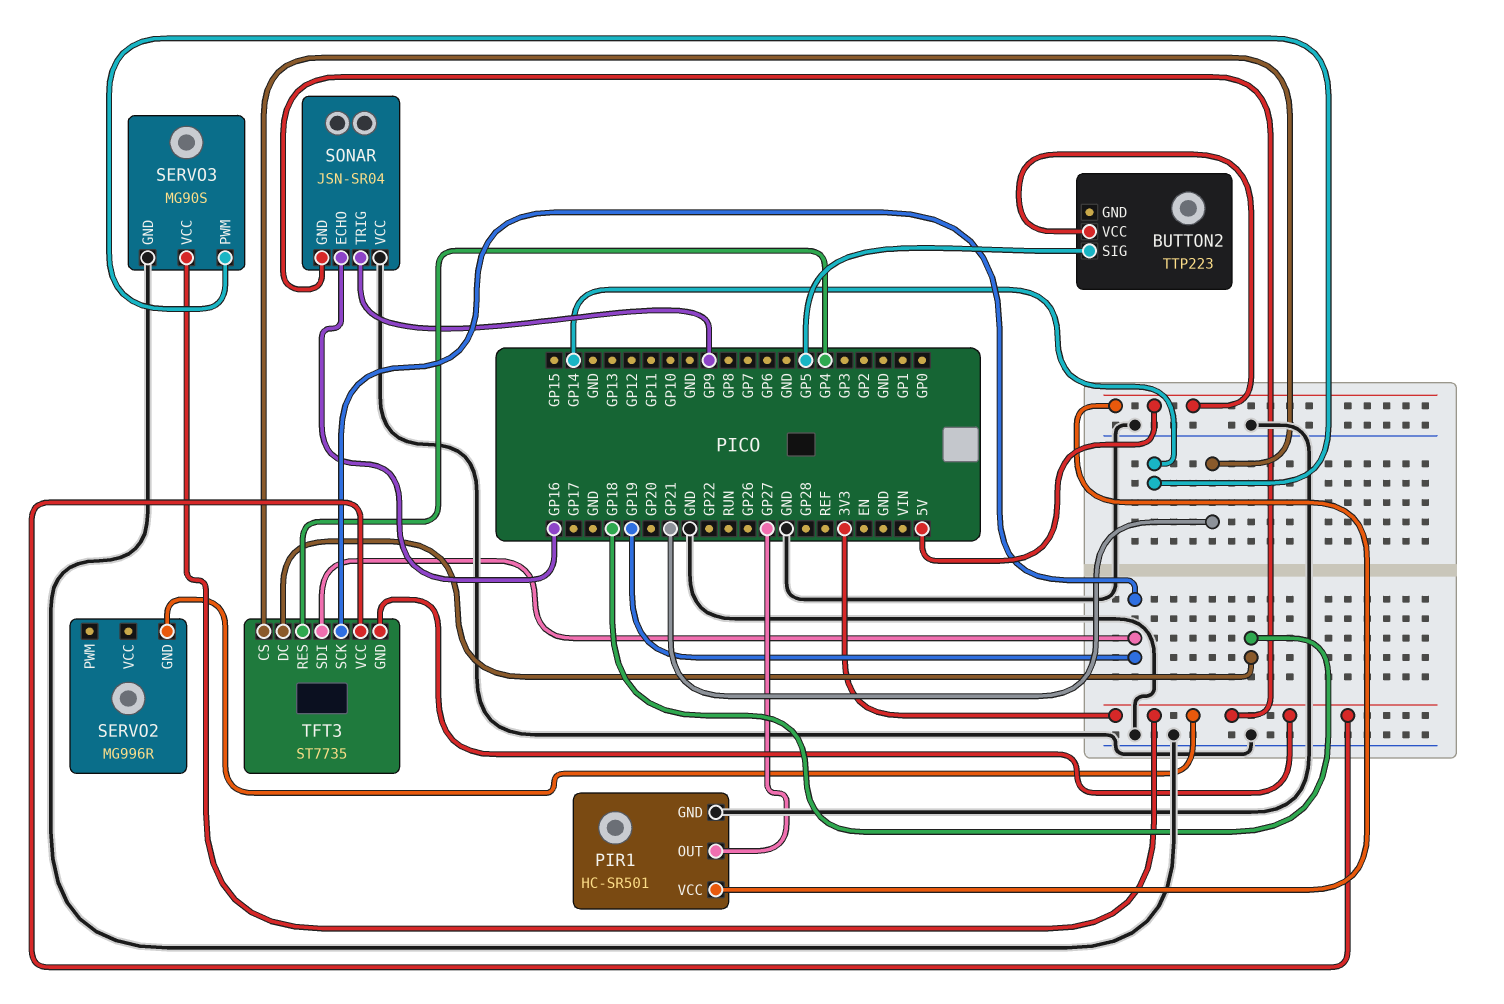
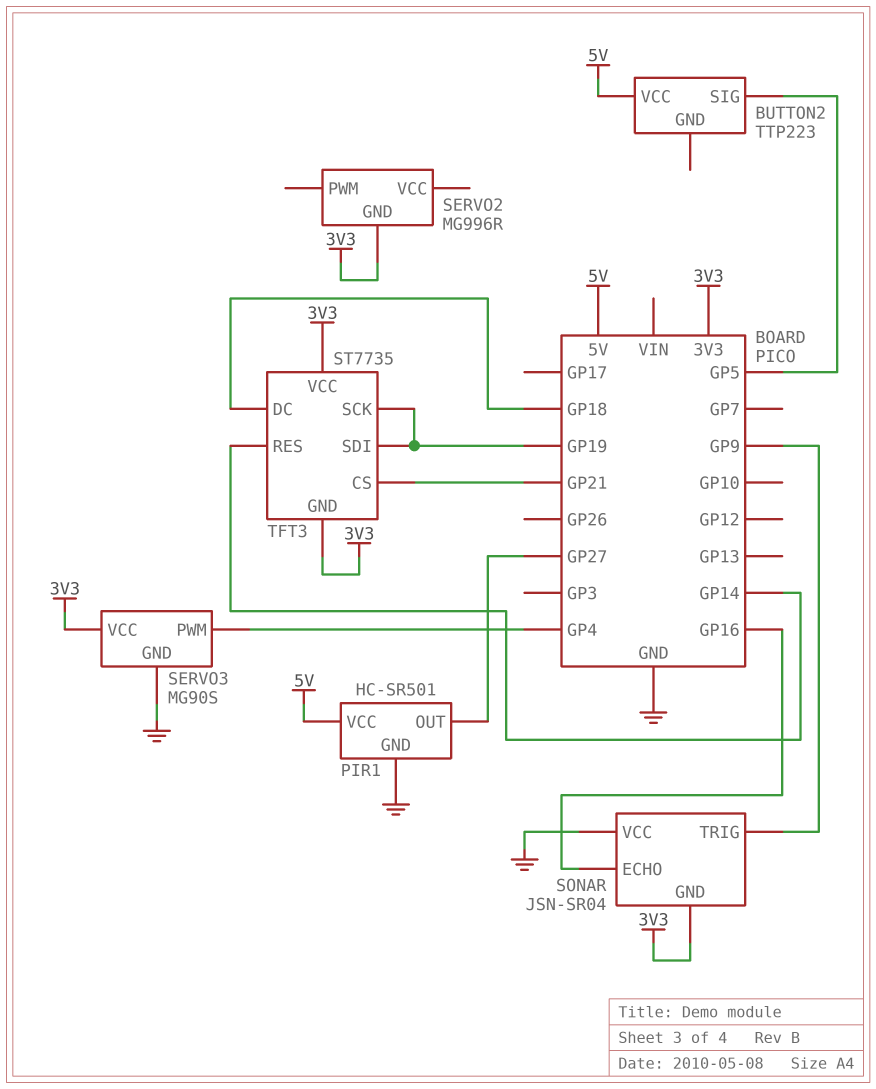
SERVO3 pin PWM: GP14 -> GP4
TFT3 pin RES: GP4 -> GP14

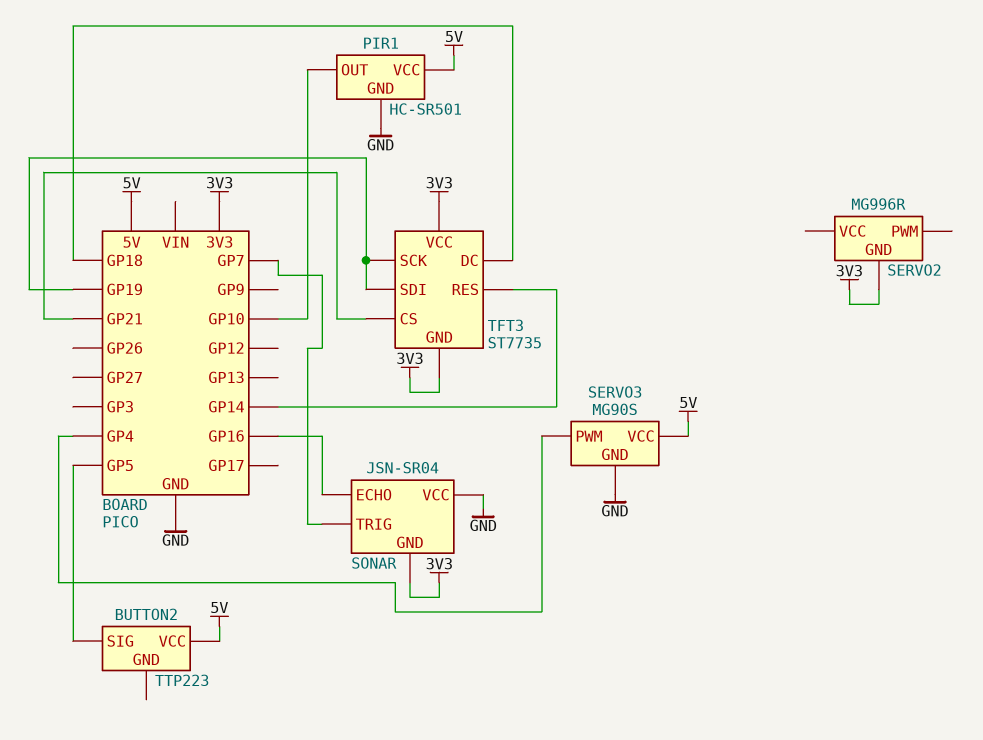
PIR1 pin OUT: GP27 -> GP10
SERVO3 pin VCC: 3V3 -> 5V
SONAR pin TRIG: GP9 -> GP7

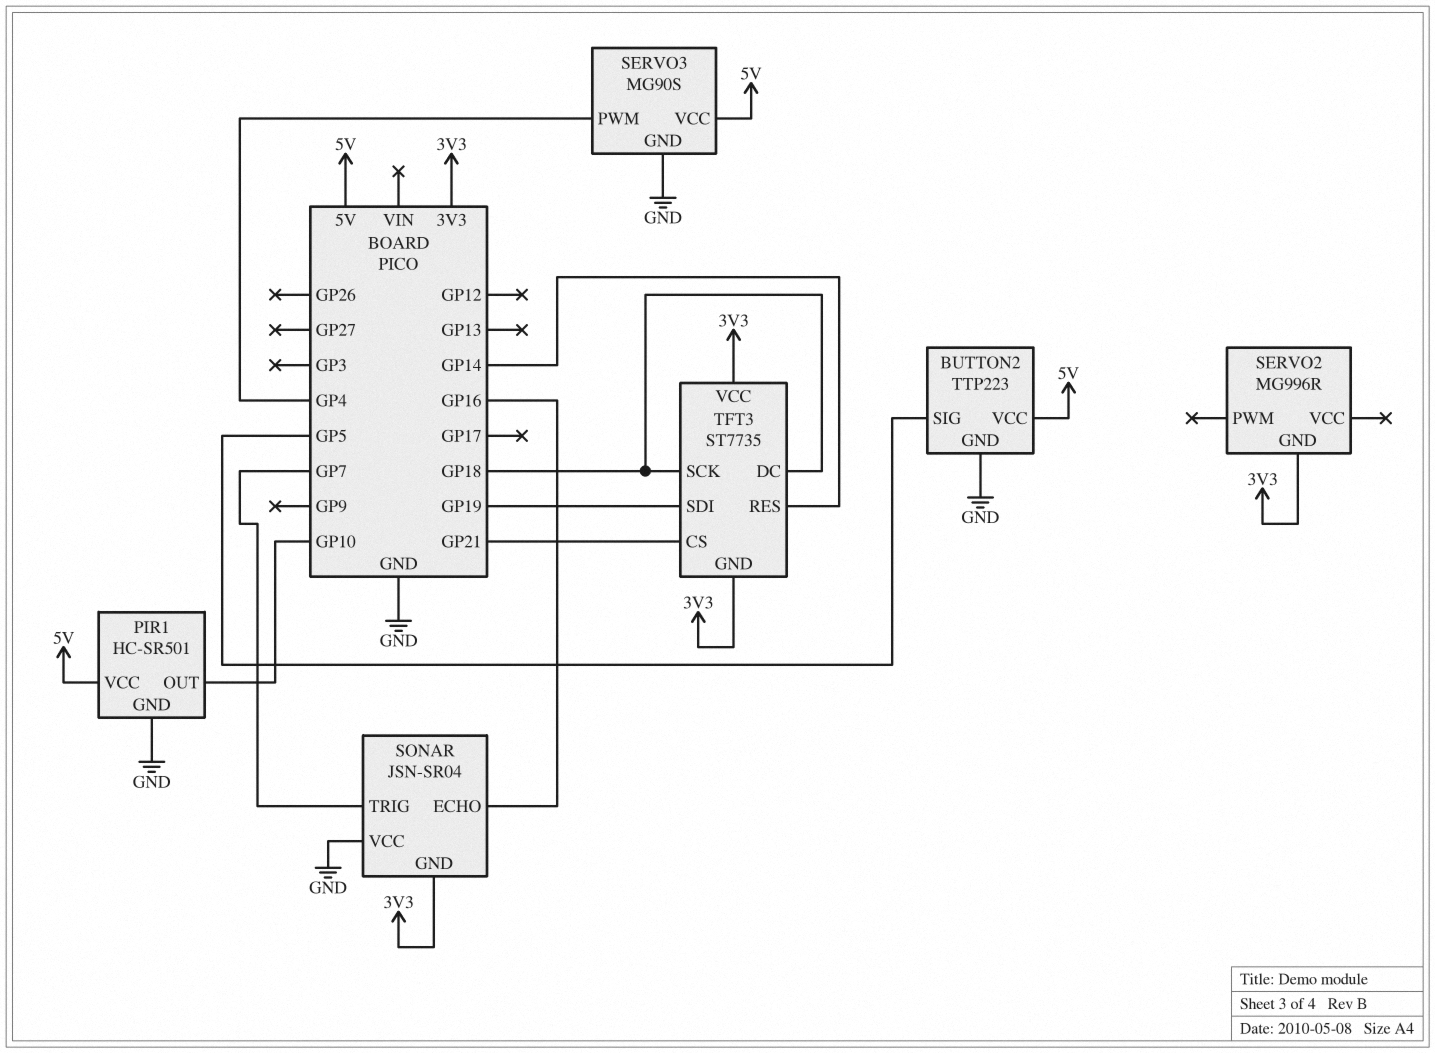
BUTTON2 pin GND: none -> GND
TFT3 pin SCK: GP19 -> GP18

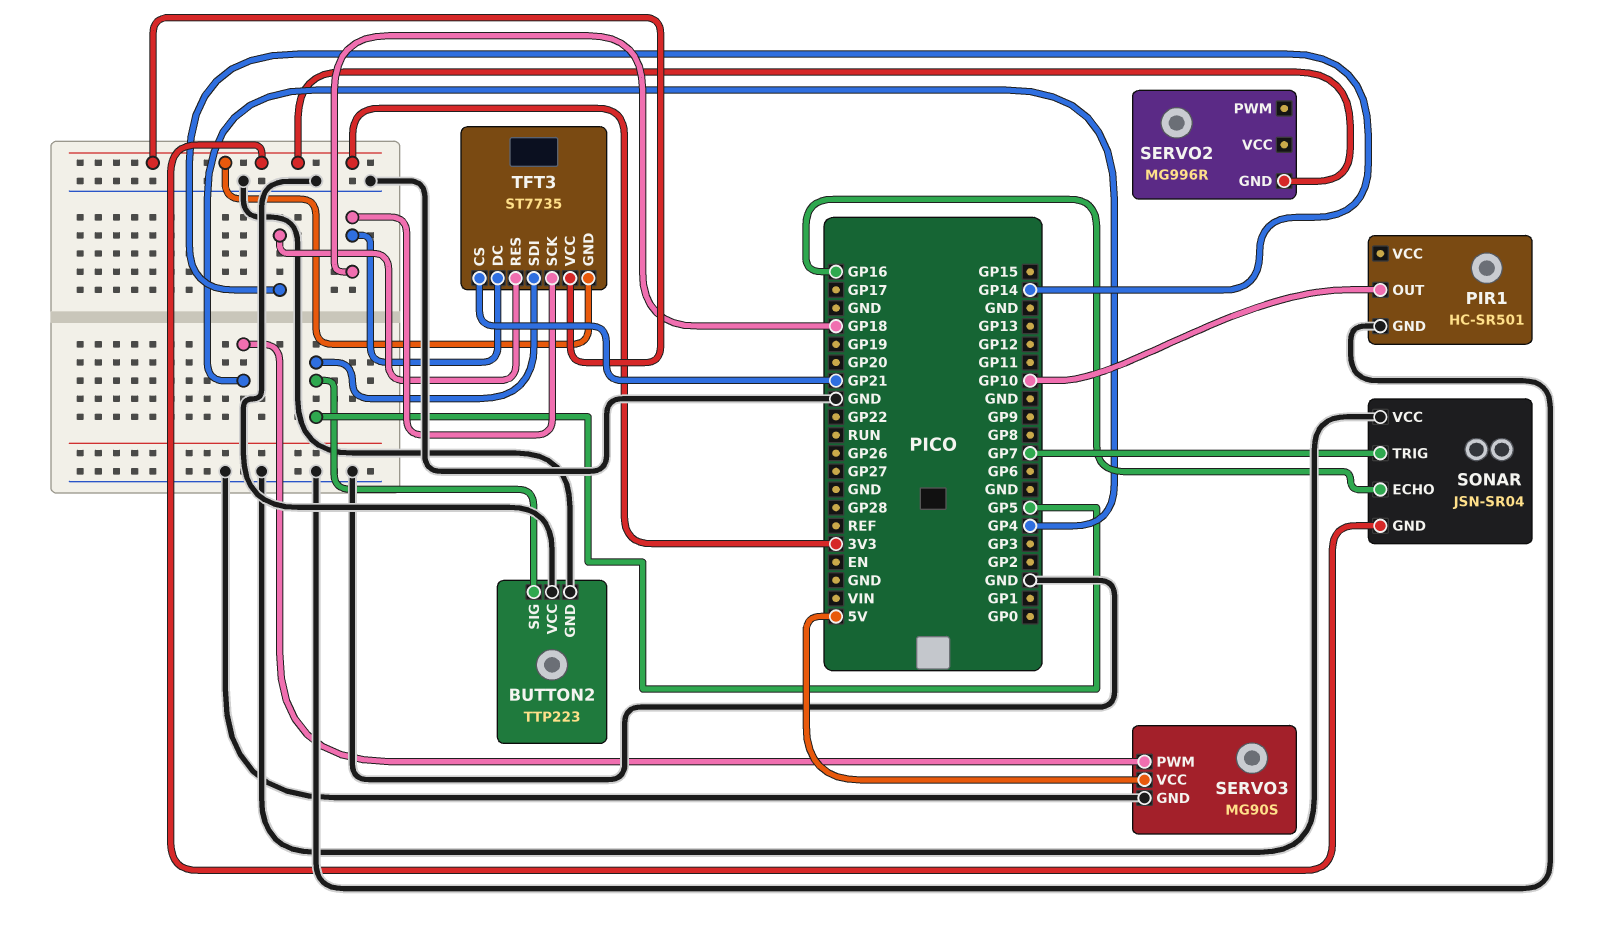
BUTTON2 pin VCC: 5V -> GND
PIR1 pin VCC: 5V -> none
TFT3 pin SDI: GP19 -> GP5

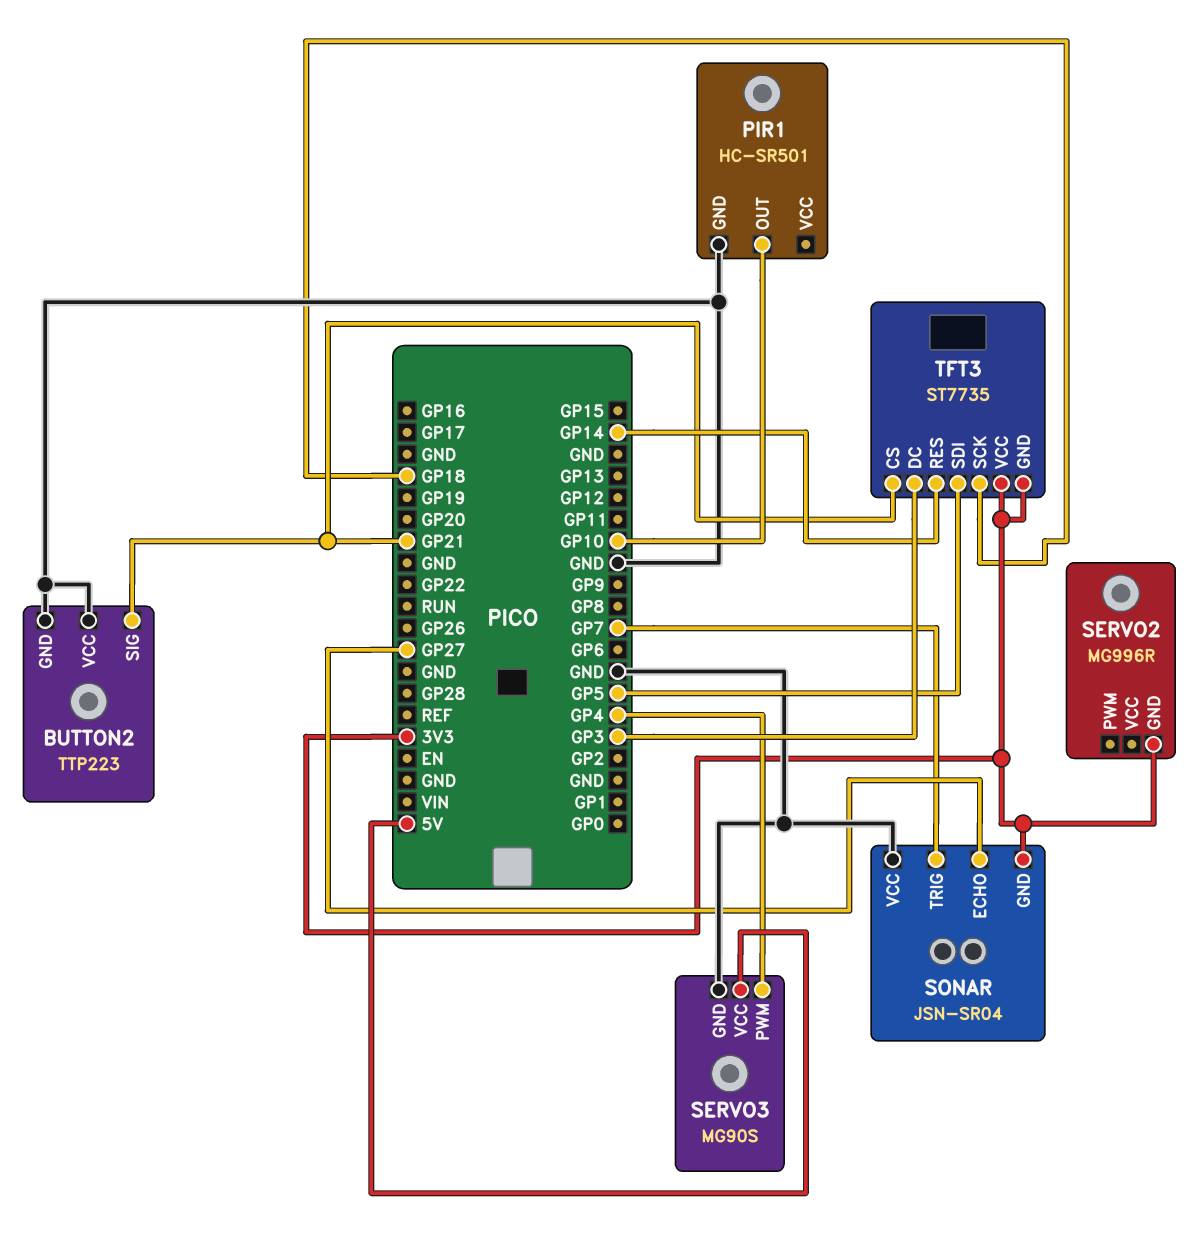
BUTTON2 pin SIG: GP5 -> GP21
SONAR pin ECHO: GP16 -> GP27
TFT3 pin DC: GP18 -> GP3

